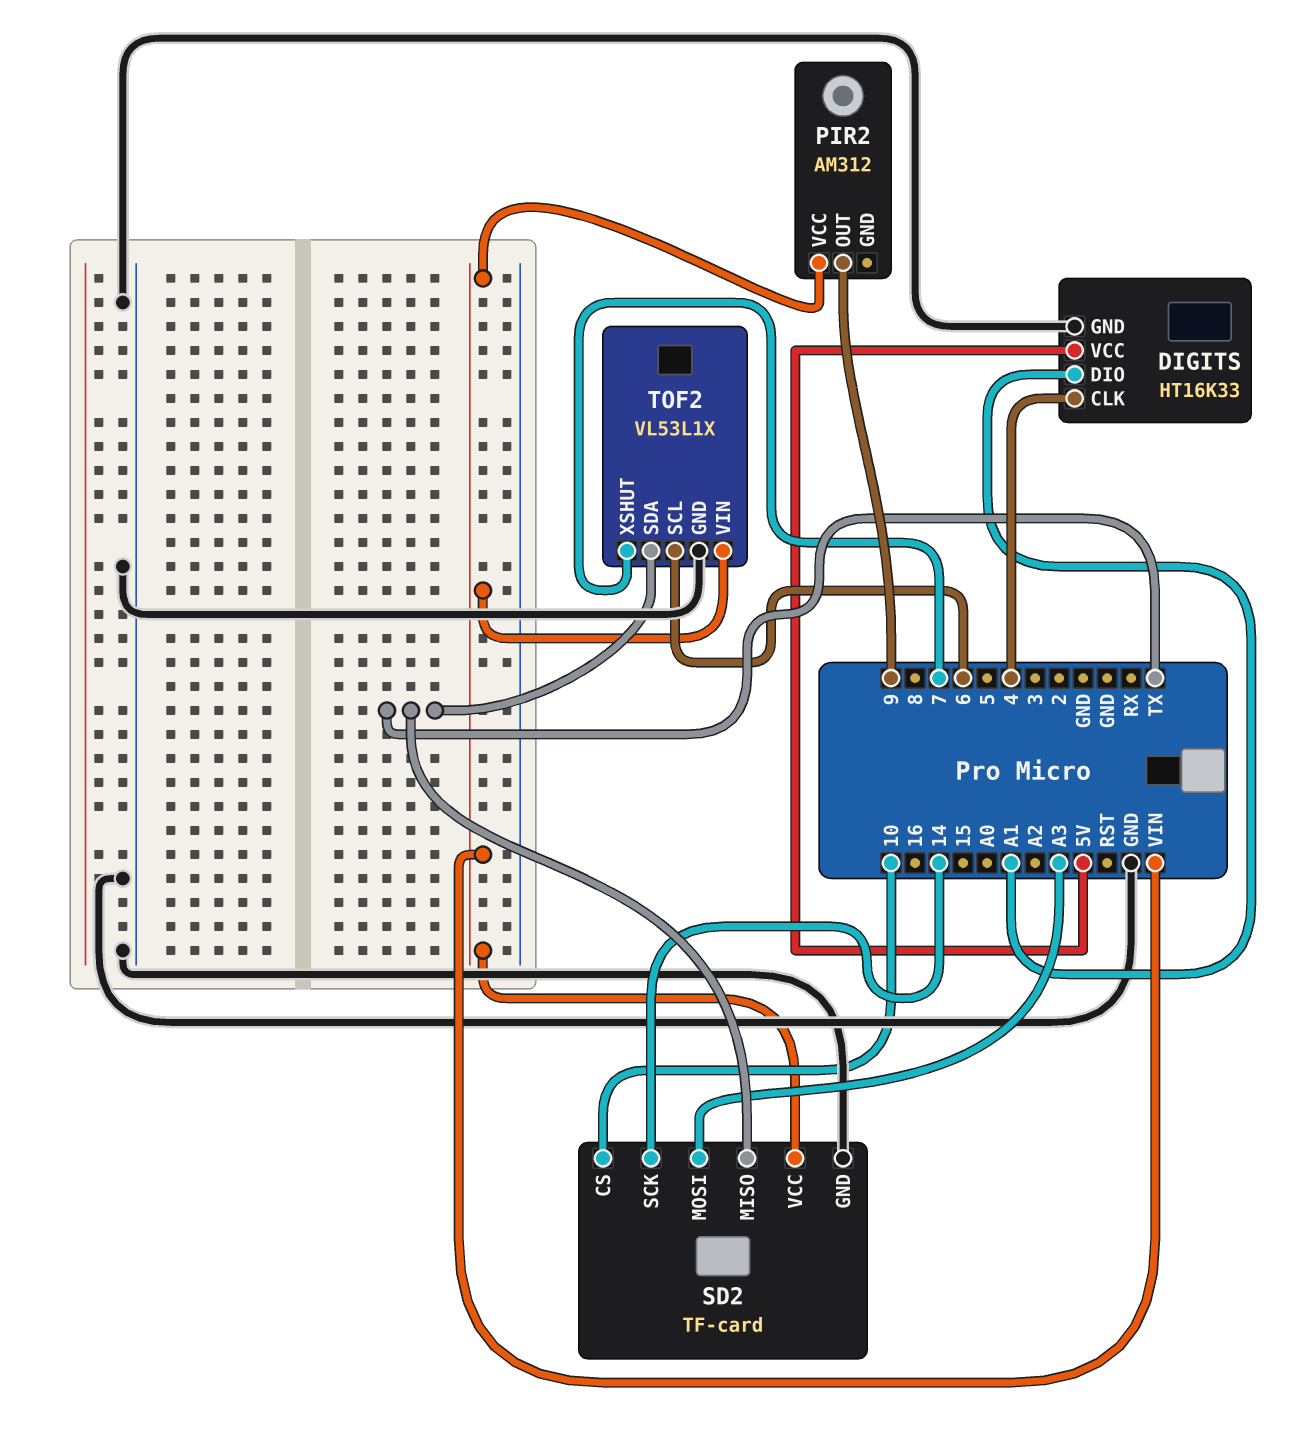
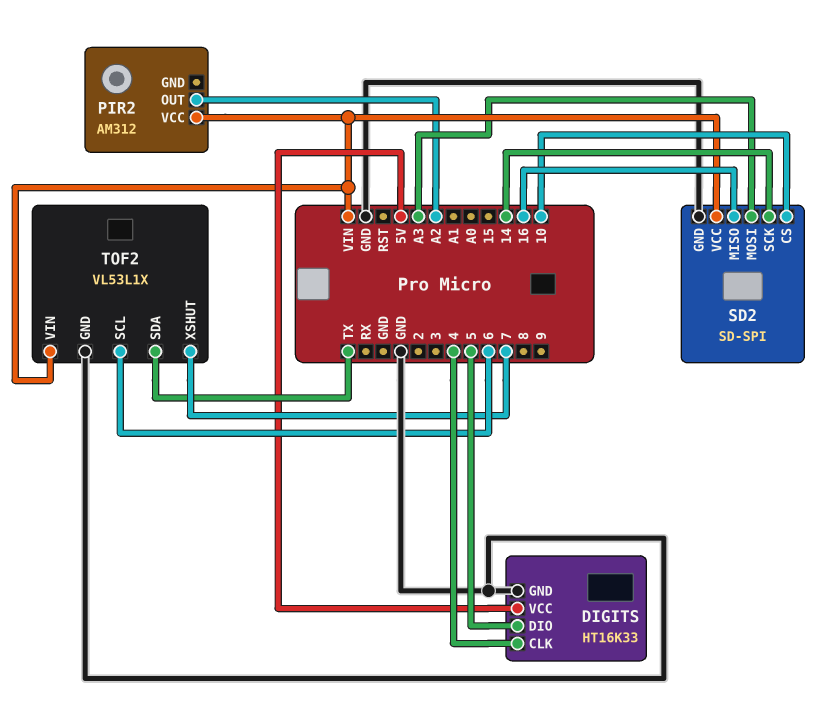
DIGITS pin DIO: A1 -> 5
PIR2 pin OUT: 9 -> A2
SD2: TF-card -> SD-SPI
SD2 pin MISO: TX -> 16

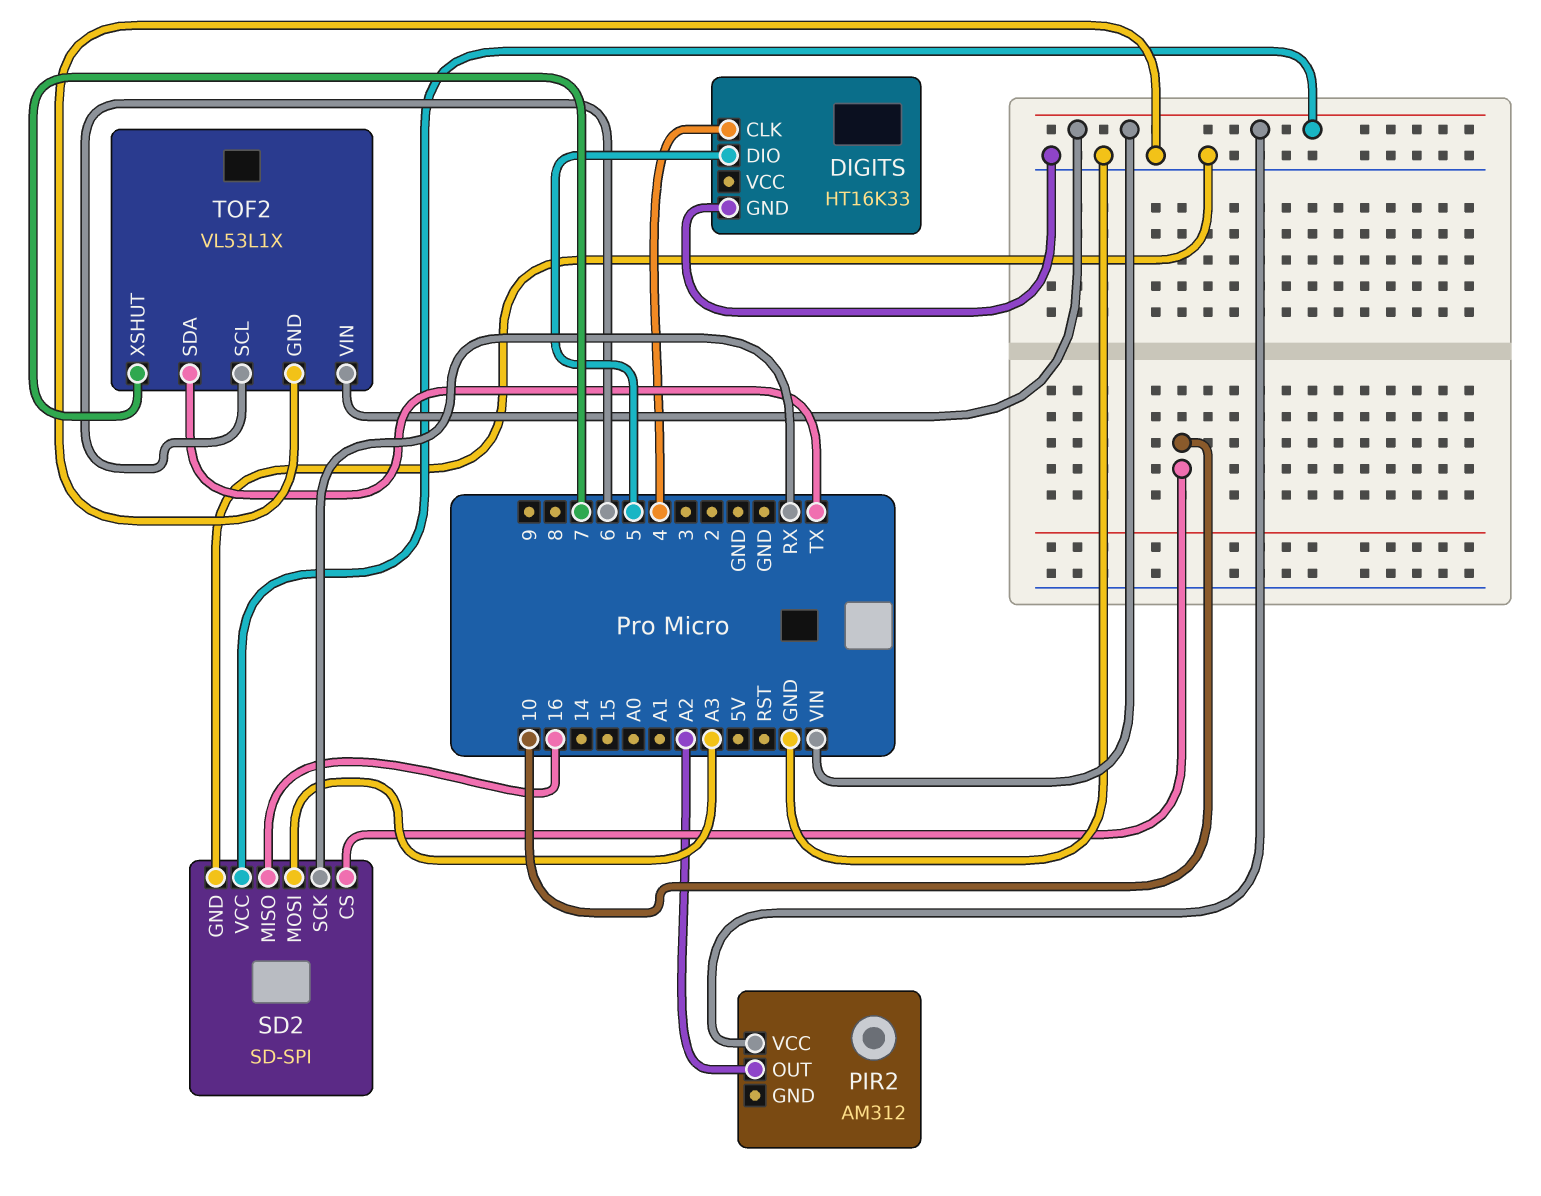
DIGITS pin VCC: 5V -> none
SD2 pin SCK: 14 -> RX

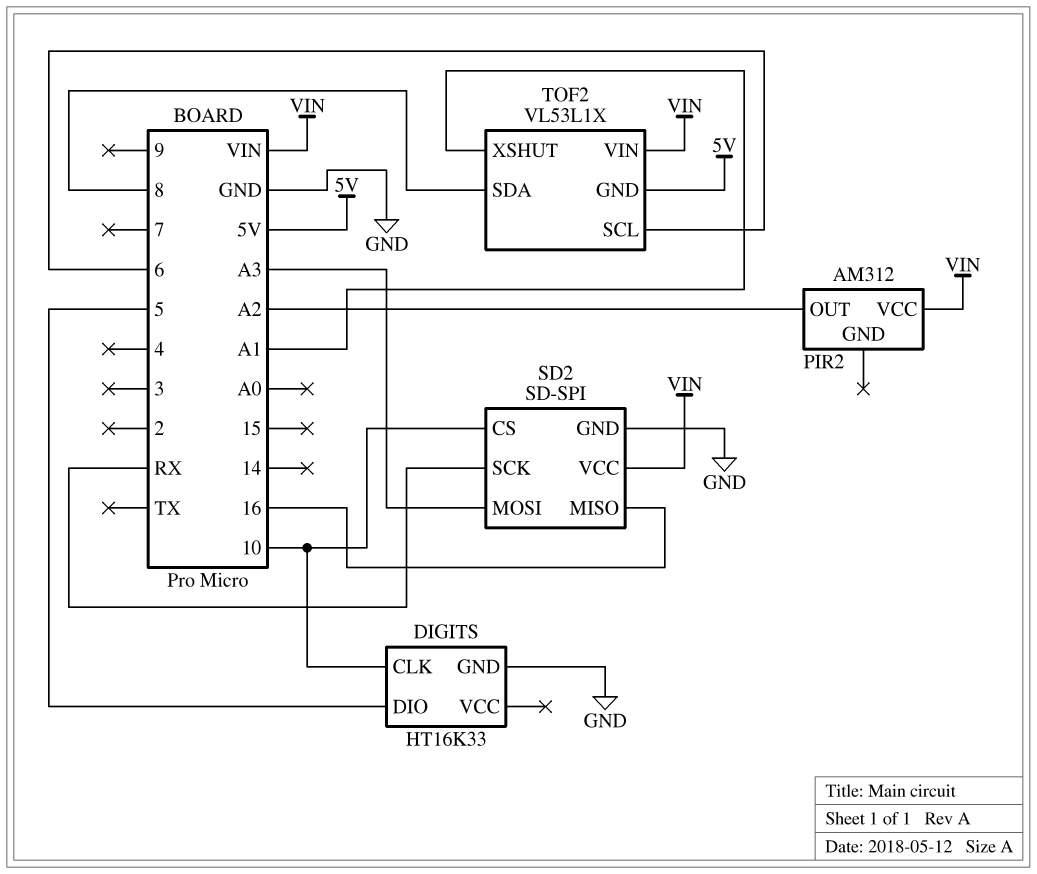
DIGITS pin CLK: 4 -> 10
TOF2 pin GND: GND -> 5V
TOF2 pin SDA: TX -> 8
TOF2 pin XSHUT: 7 -> A1

